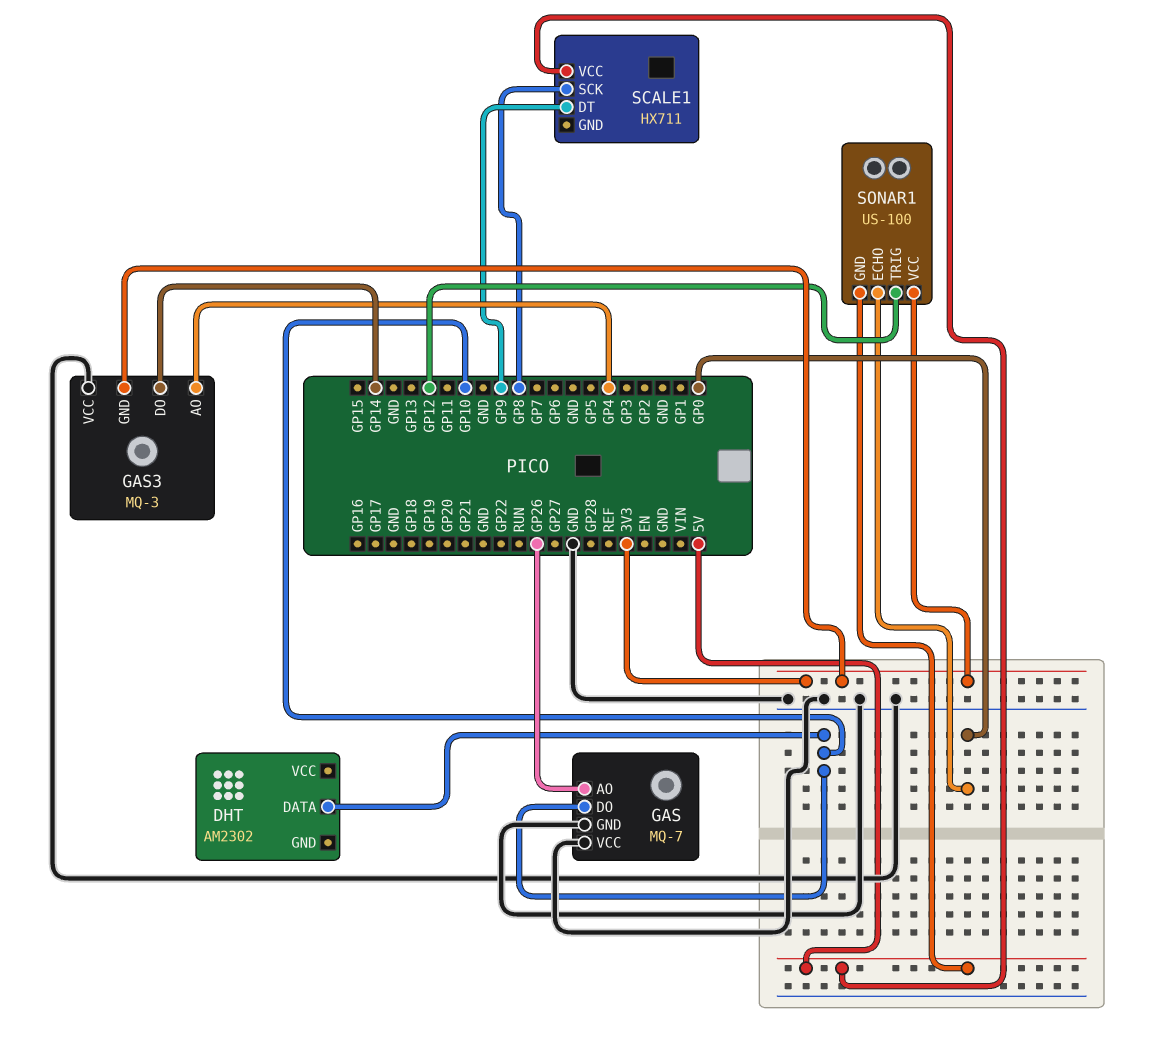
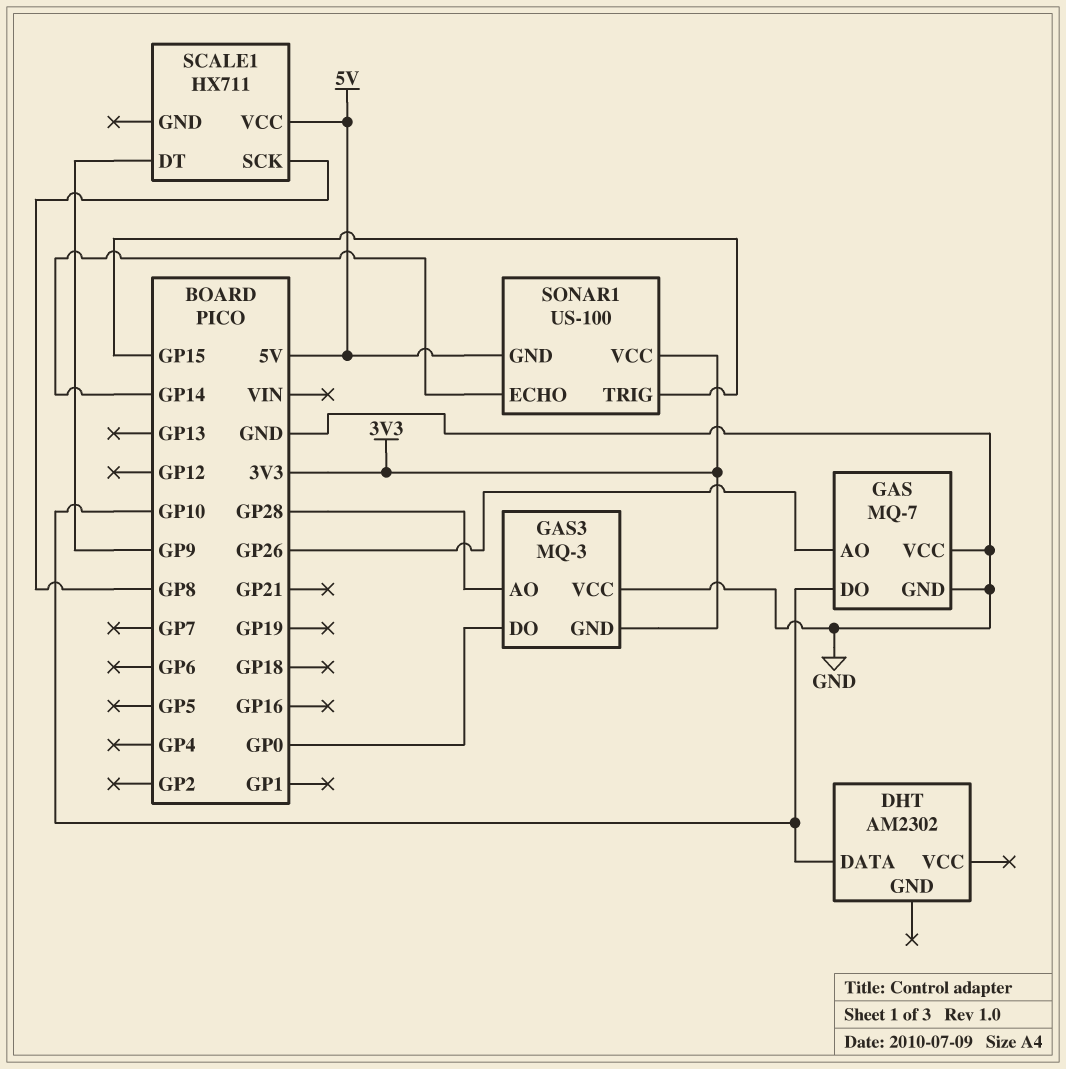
GAS3 pin AO: GP4 -> GP28
GAS3 pin DO: GP14 -> GP0
SONAR1 pin ECHO: GP0 -> GP14
SONAR1 pin TRIG: GP12 -> GP15

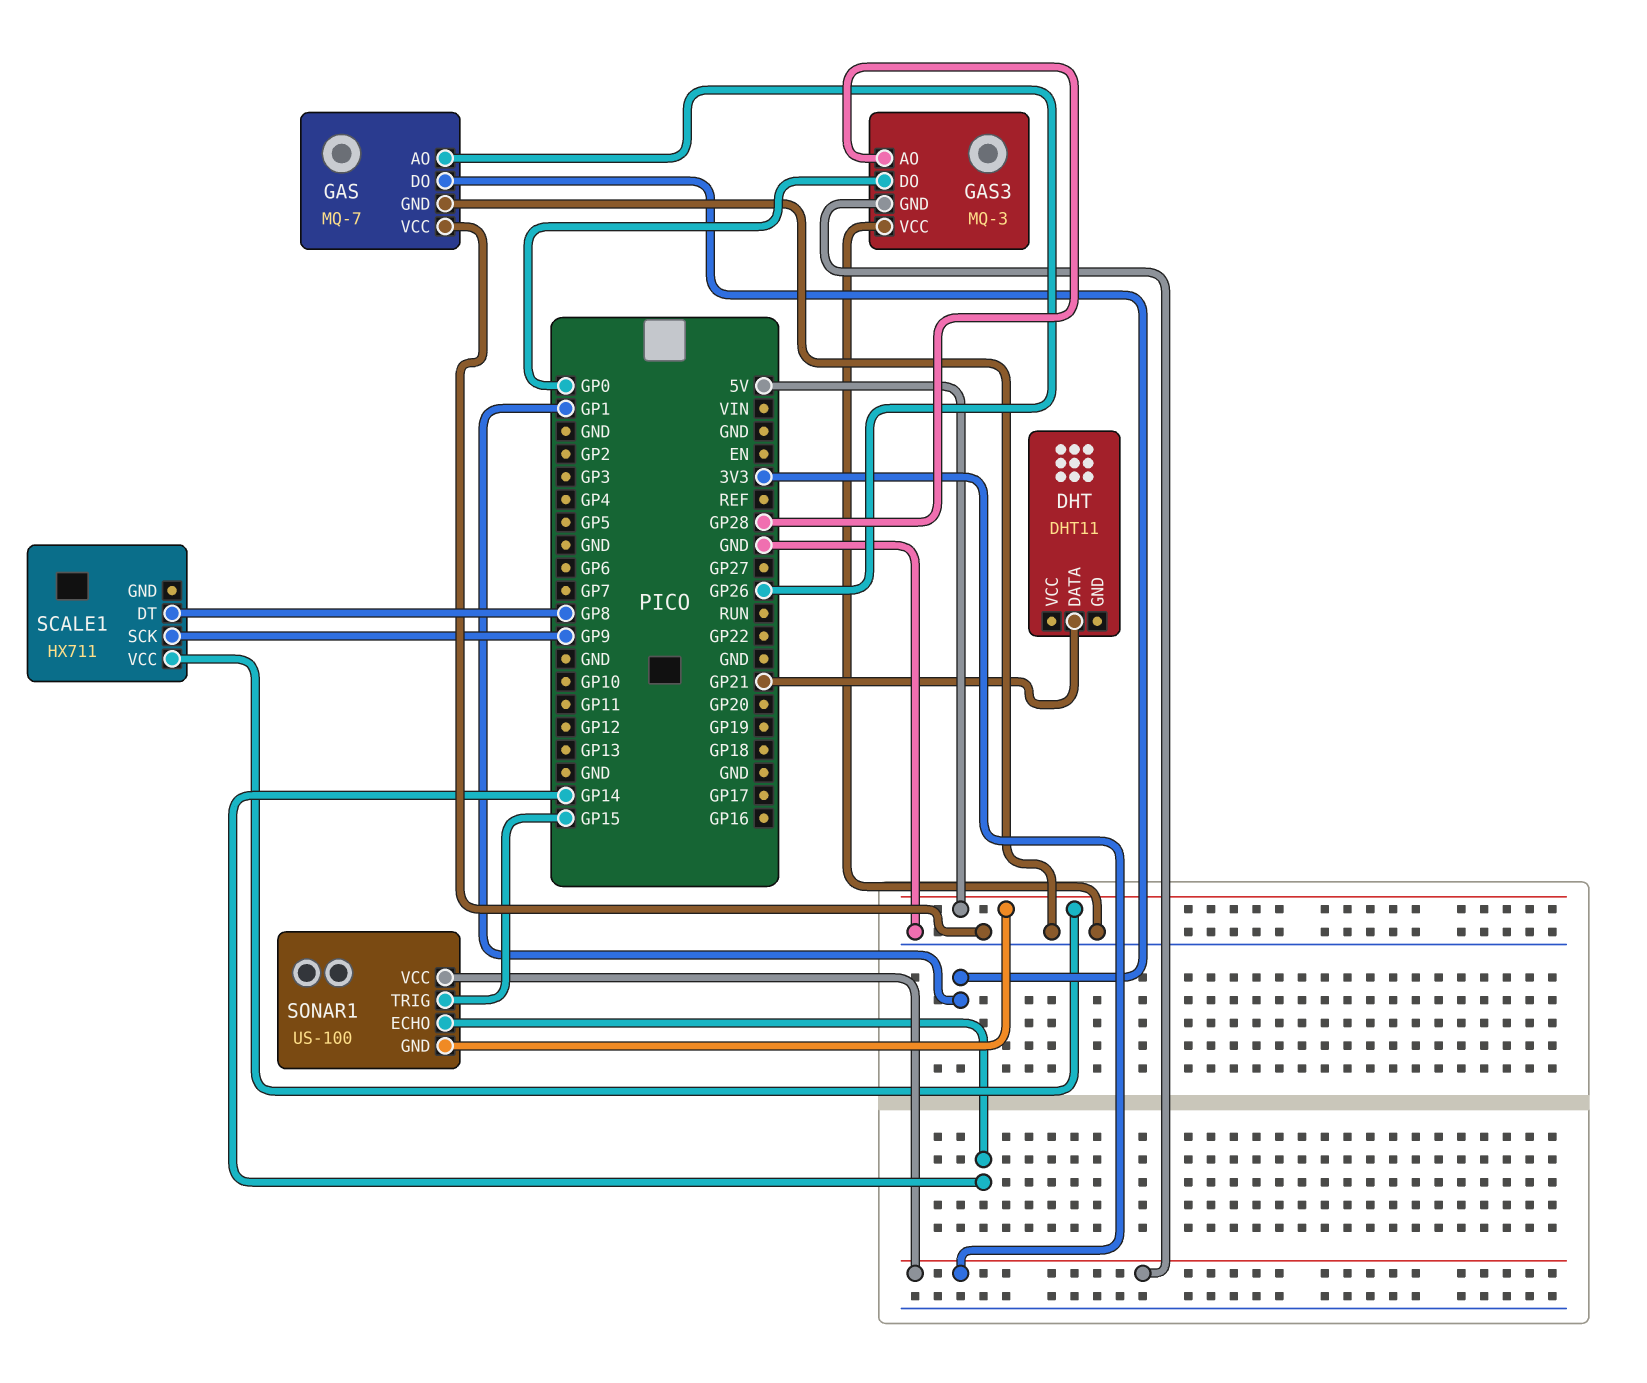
DHT: AM2302 -> DHT11
DHT pin DATA: GP10 -> GP21
GAS pin DO: GP10 -> GP1
SCALE1 pin DT: GP9 -> GP8
SCALE1 pin SCK: GP8 -> GP9

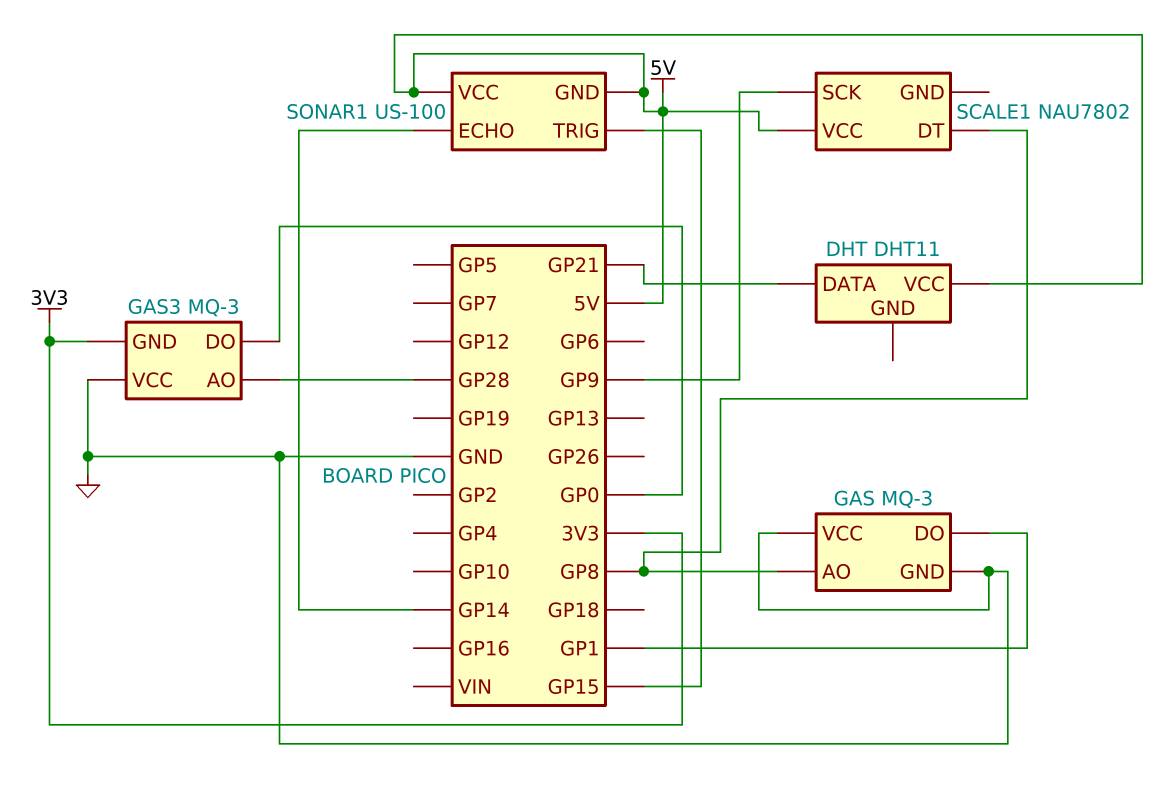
DHT pin VCC: none -> 5V
GAS: MQ-7 -> MQ-3
GAS pin AO: GP26 -> GP8
SCALE1: HX711 -> NAU7802
SONAR1 pin VCC: 3V3 -> 5V

